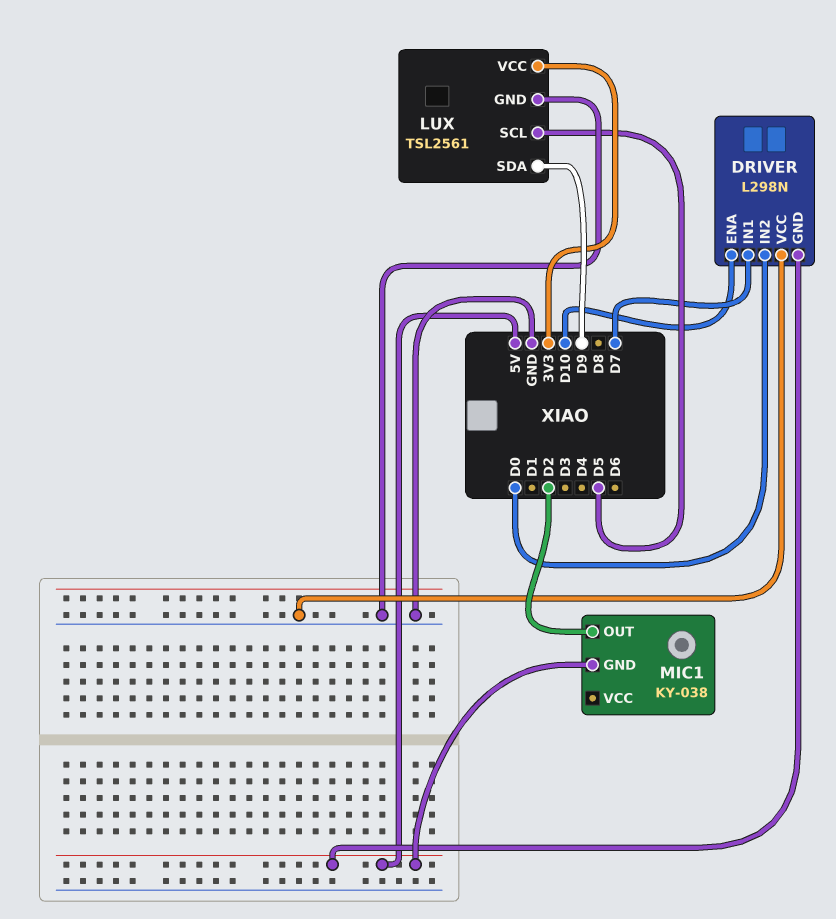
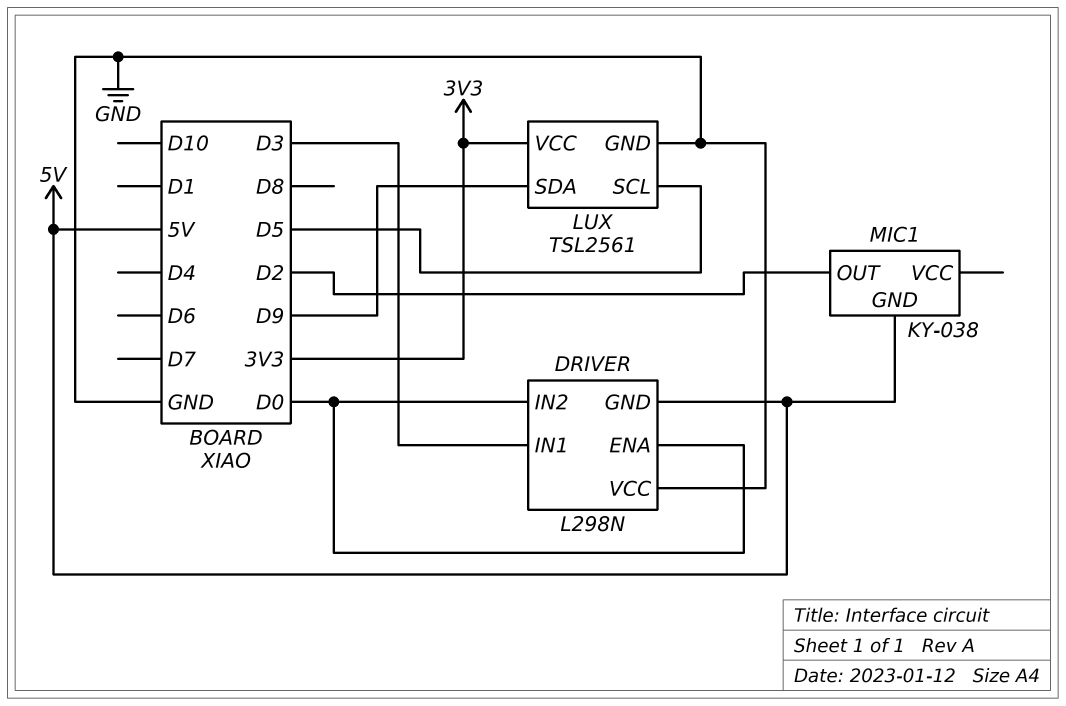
DRIVER pin ENA: D10 -> D0
DRIVER pin IN1: D7 -> D3

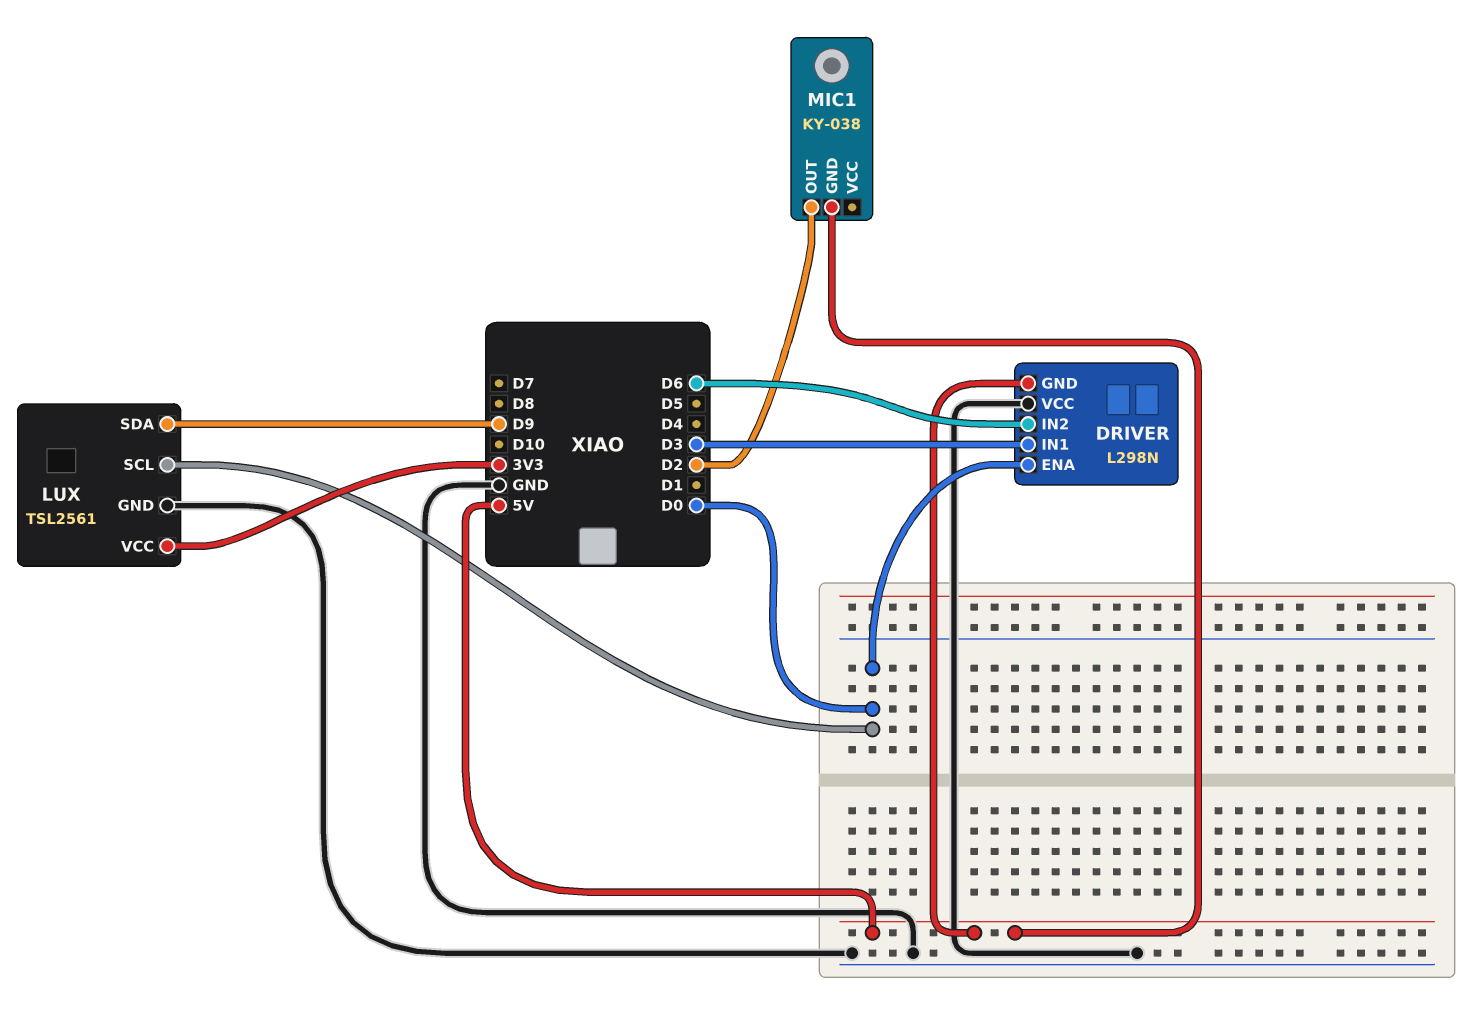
DRIVER pin IN2: D0 -> D6
LUX pin SCL: D5 -> D0

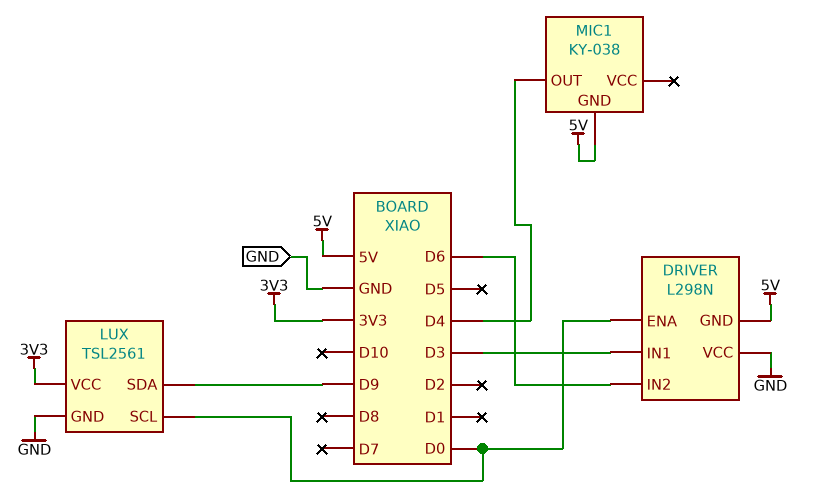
MIC1 pin OUT: D2 -> D4

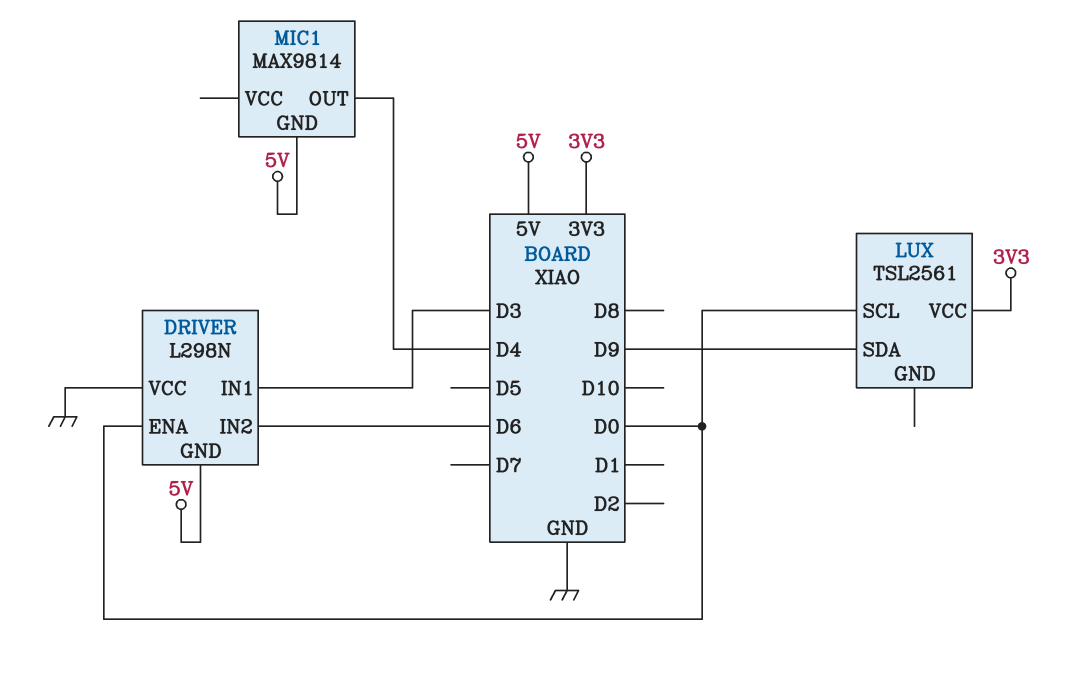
LUX pin GND: GND -> none
MIC1: KY-038 -> MAX9814

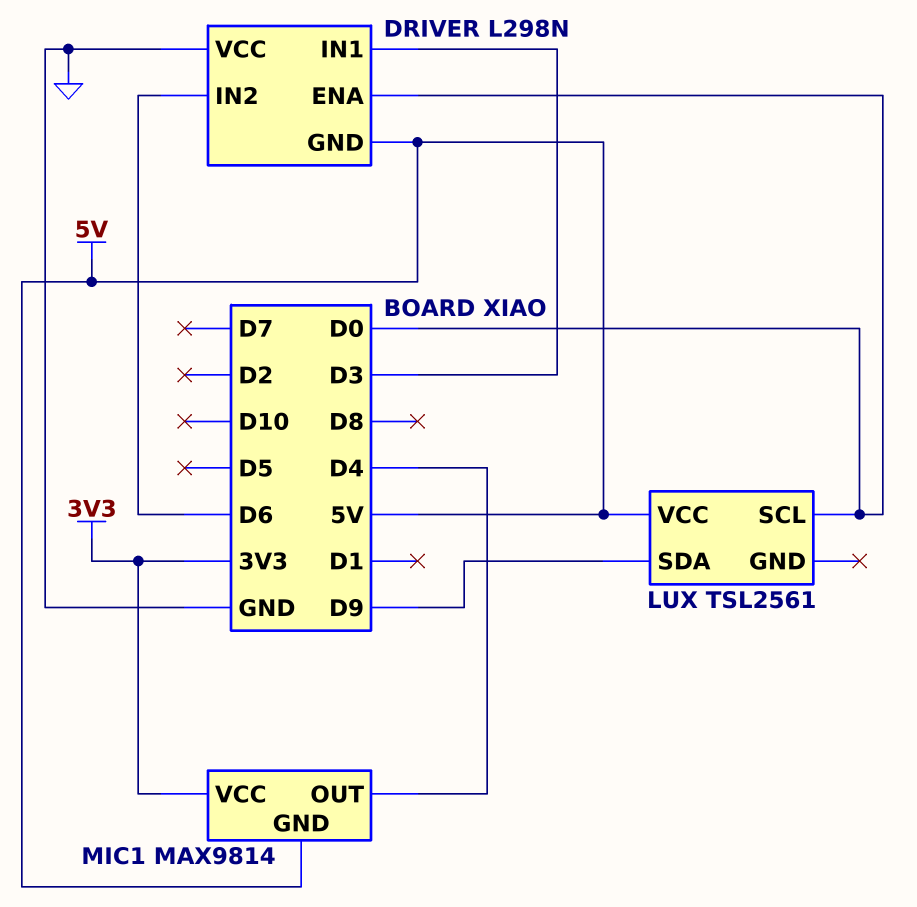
LUX pin VCC: 3V3 -> 5V
MIC1 pin VCC: none -> 3V3

